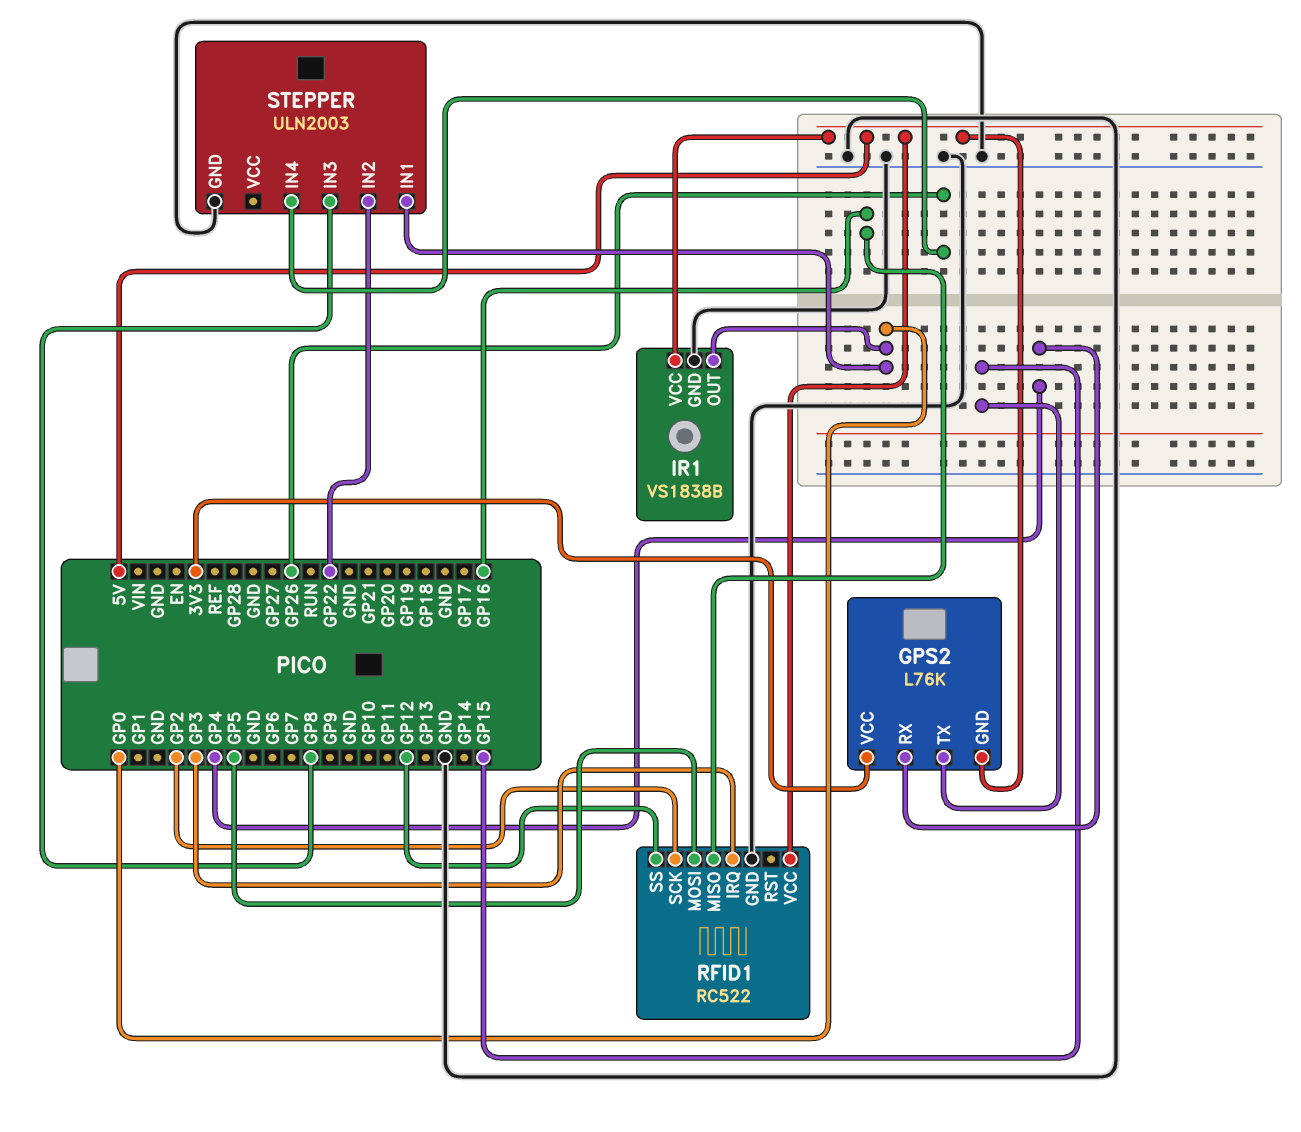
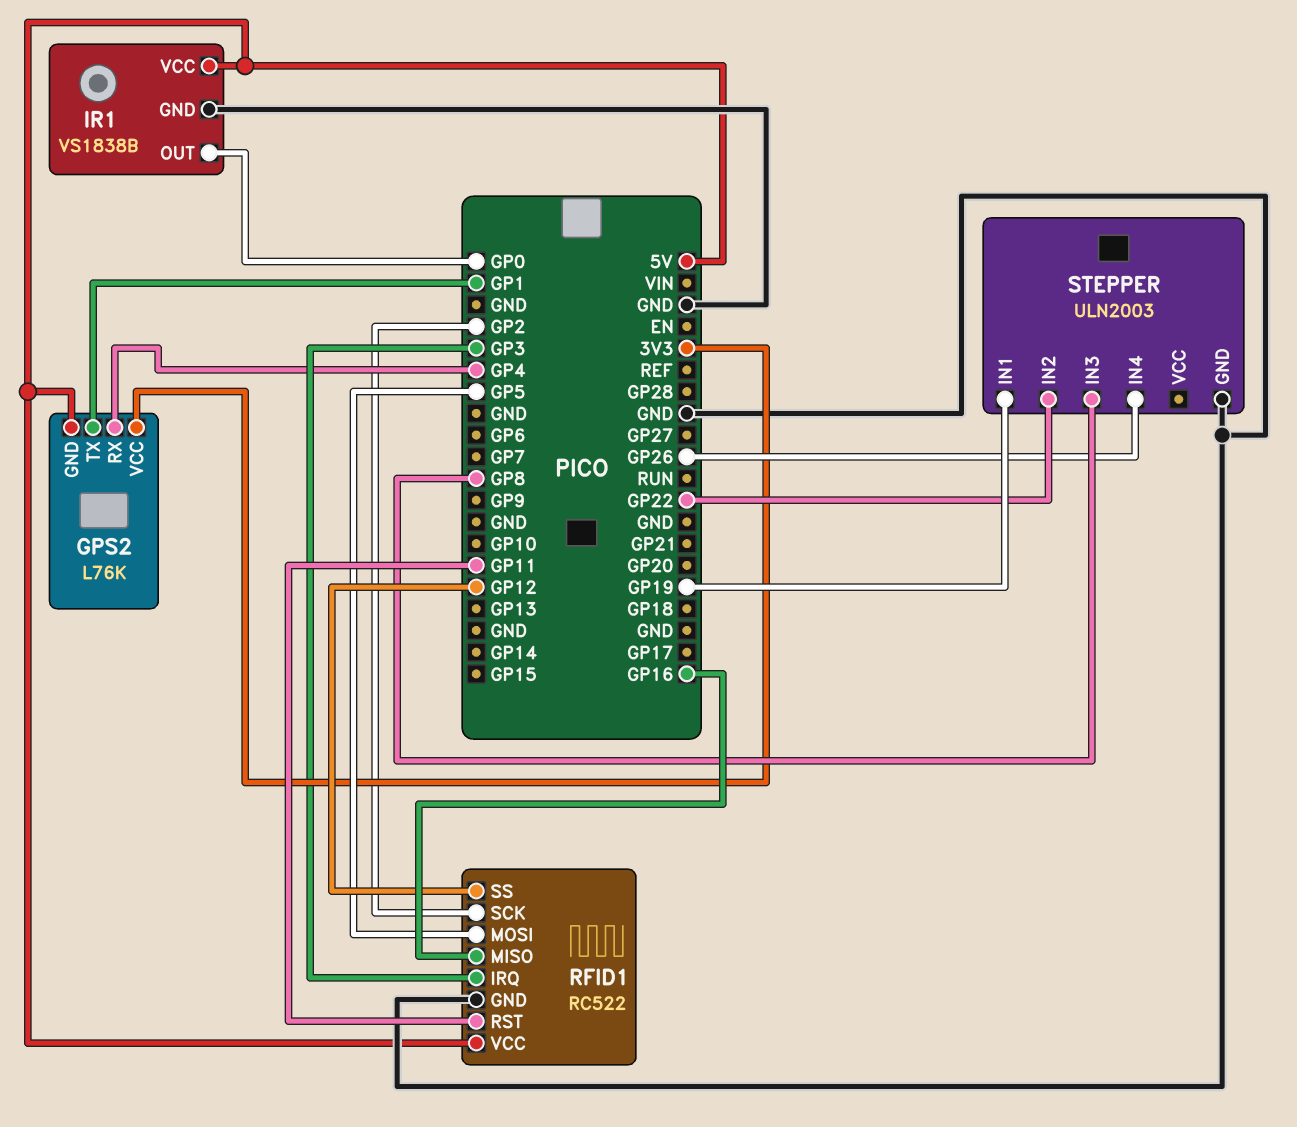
GPS2 pin TX: GP15 -> GP1
RFID1 pin RST: none -> GP11
STEPPER pin IN1: GP0 -> GP19

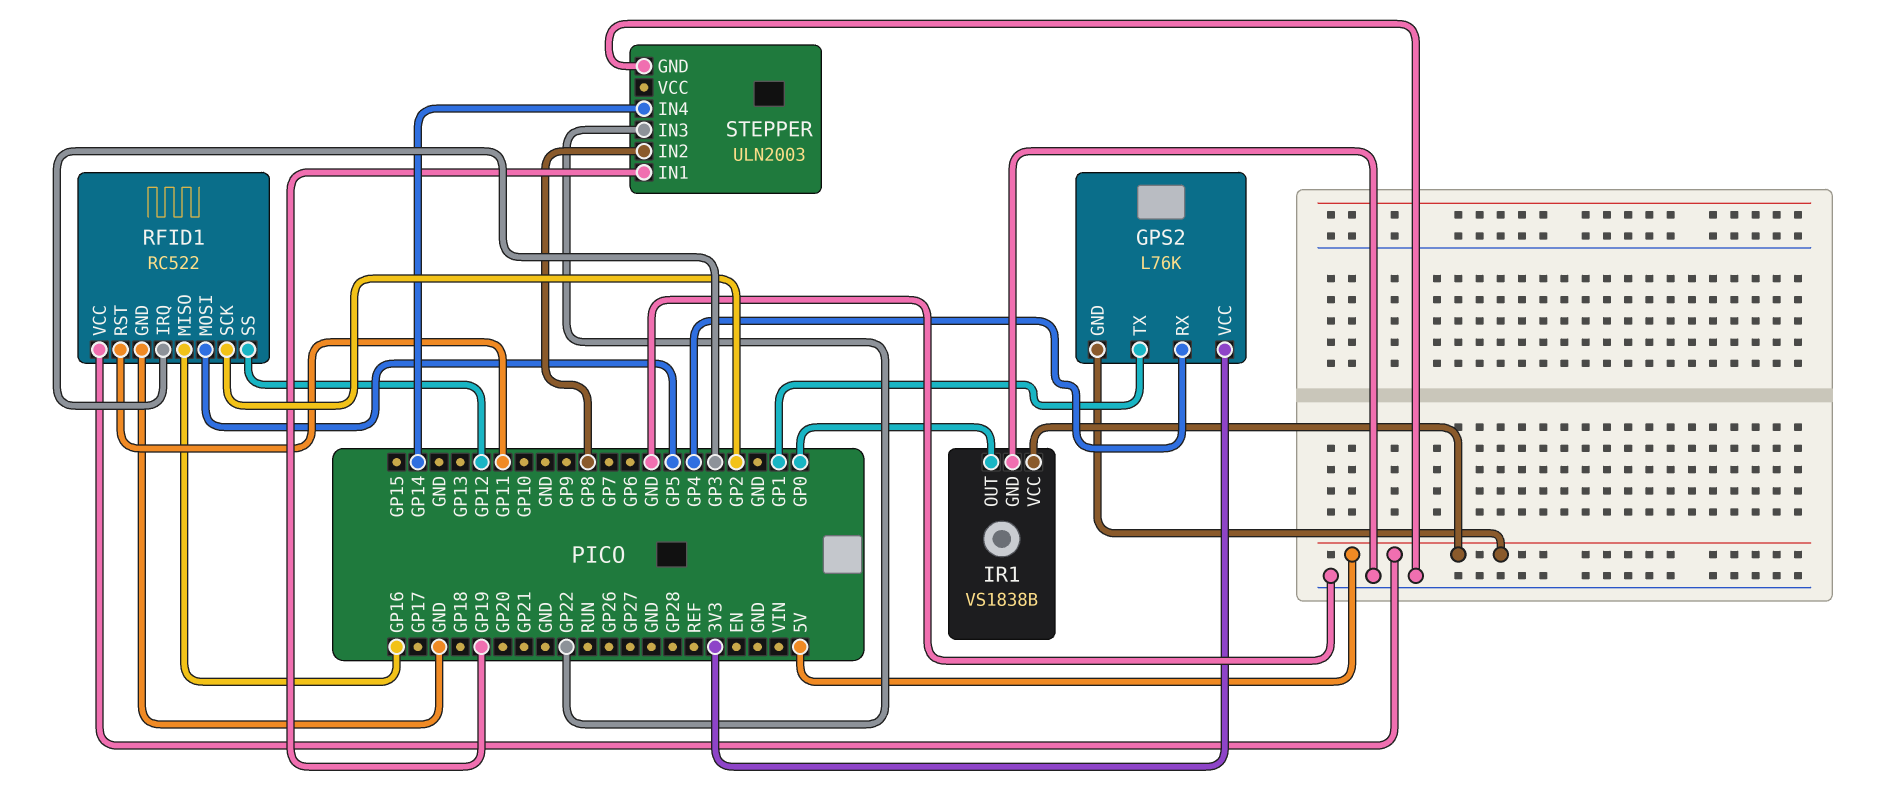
STEPPER pin IN2: GP22 -> GP8
STEPPER pin IN3: GP8 -> GP22
STEPPER pin IN4: GP26 -> GP14

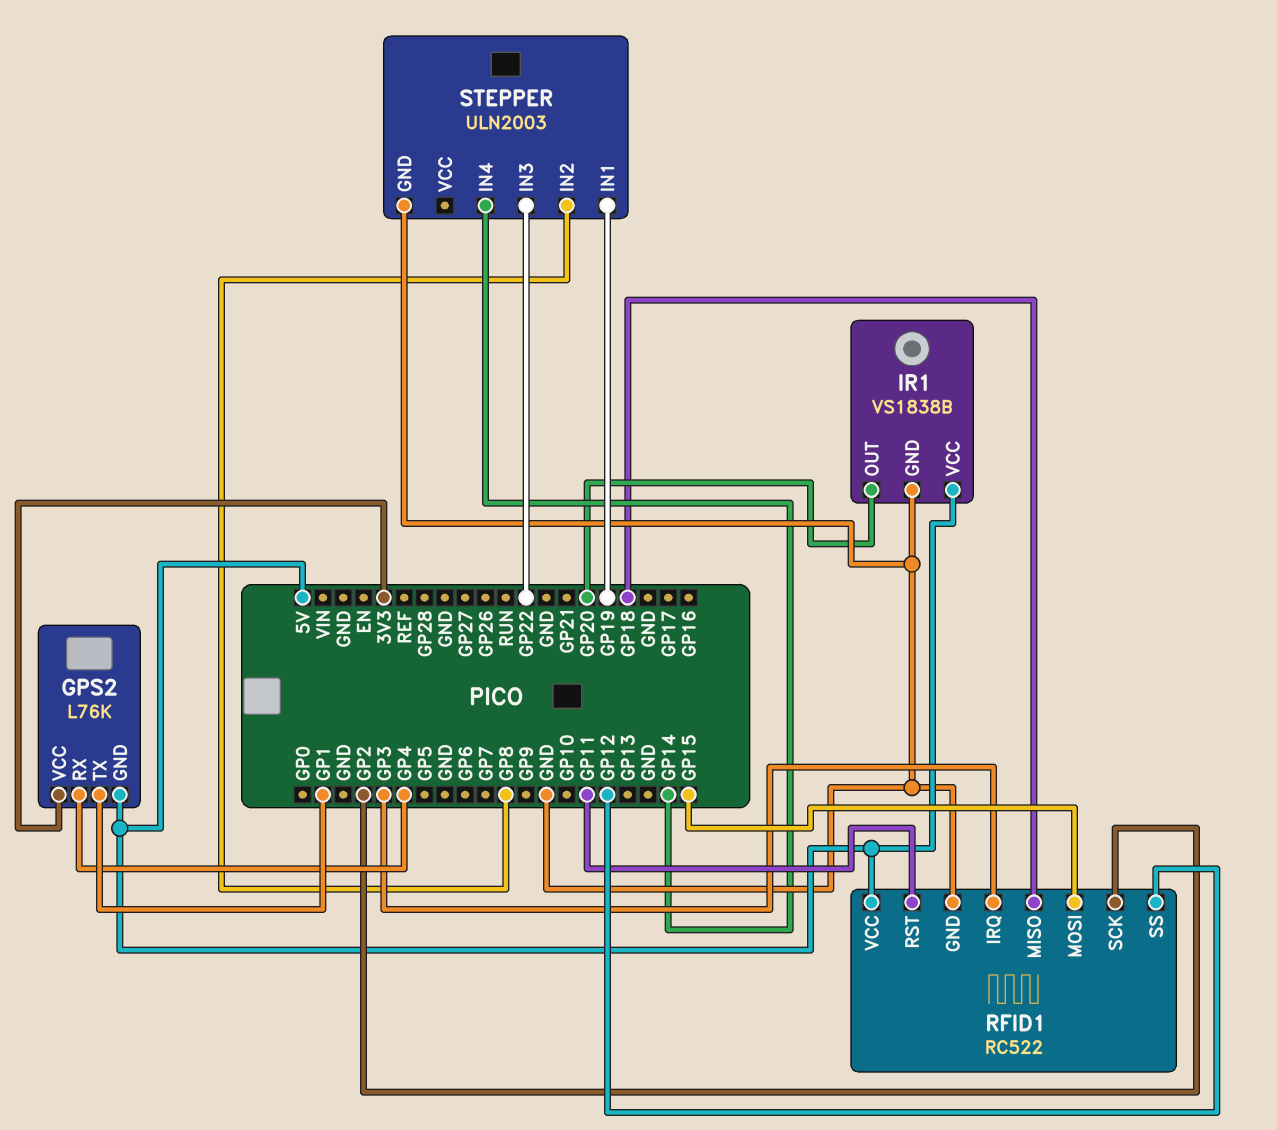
IR1 pin OUT: GP0 -> GP20
RFID1 pin MISO: GP16 -> GP18
RFID1 pin MOSI: GP5 -> GP15

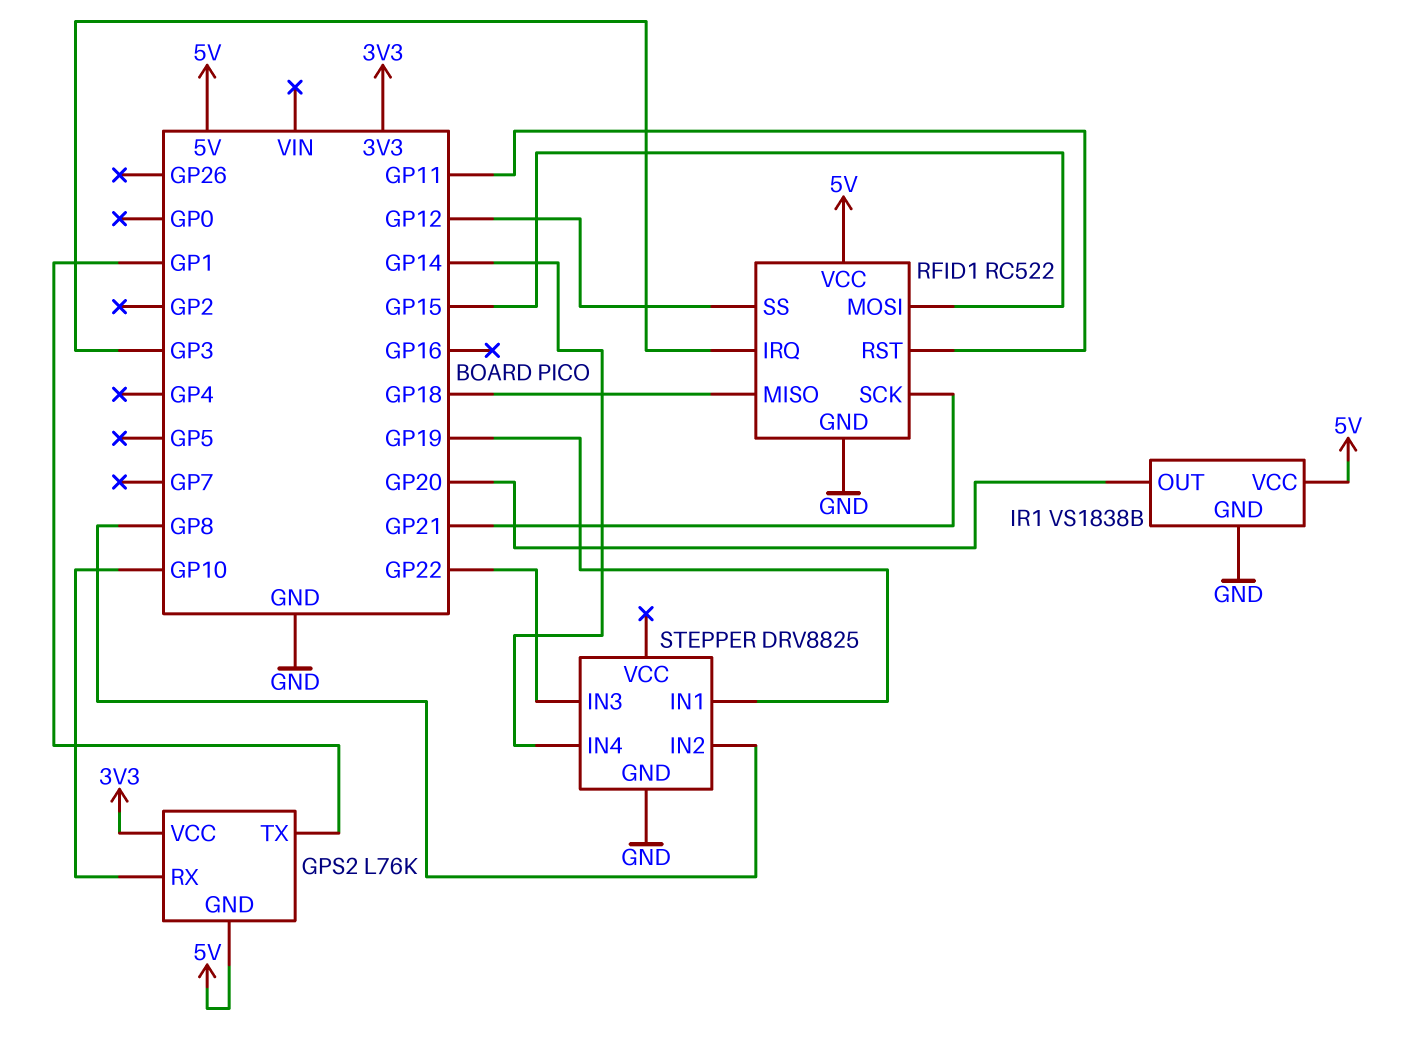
GPS2 pin RX: GP4 -> GP10
RFID1 pin SCK: GP2 -> GP21
STEPPER: ULN2003 -> DRV8825

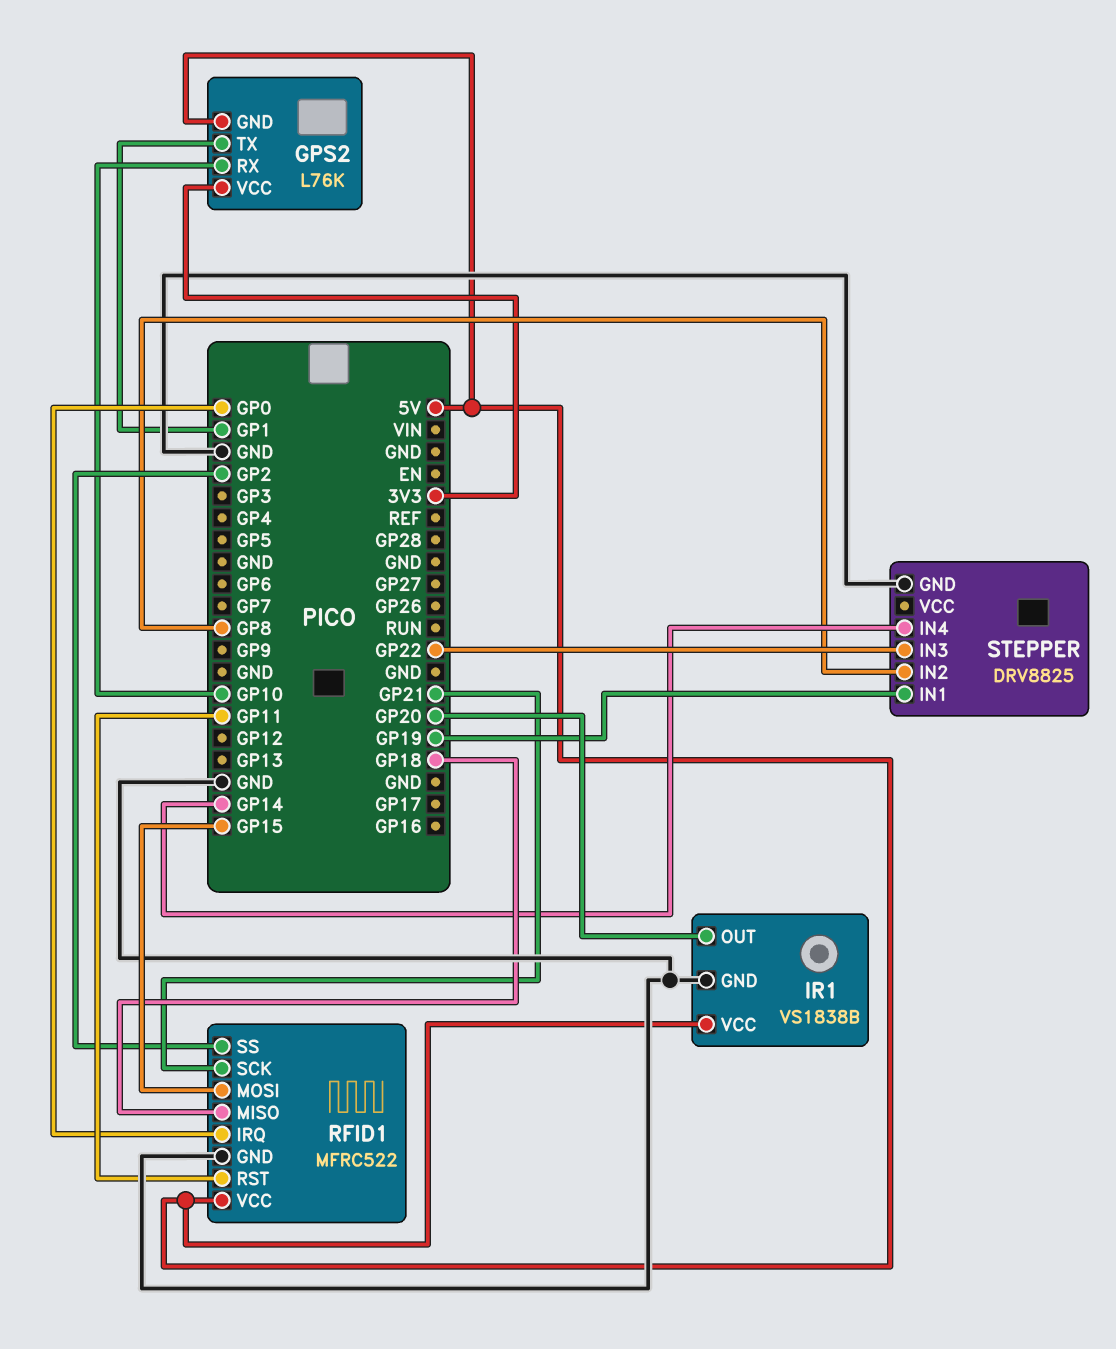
RFID1: RC522 -> MFRC522
RFID1 pin IRQ: GP3 -> GP0
RFID1 pin SS: GP12 -> GP2

